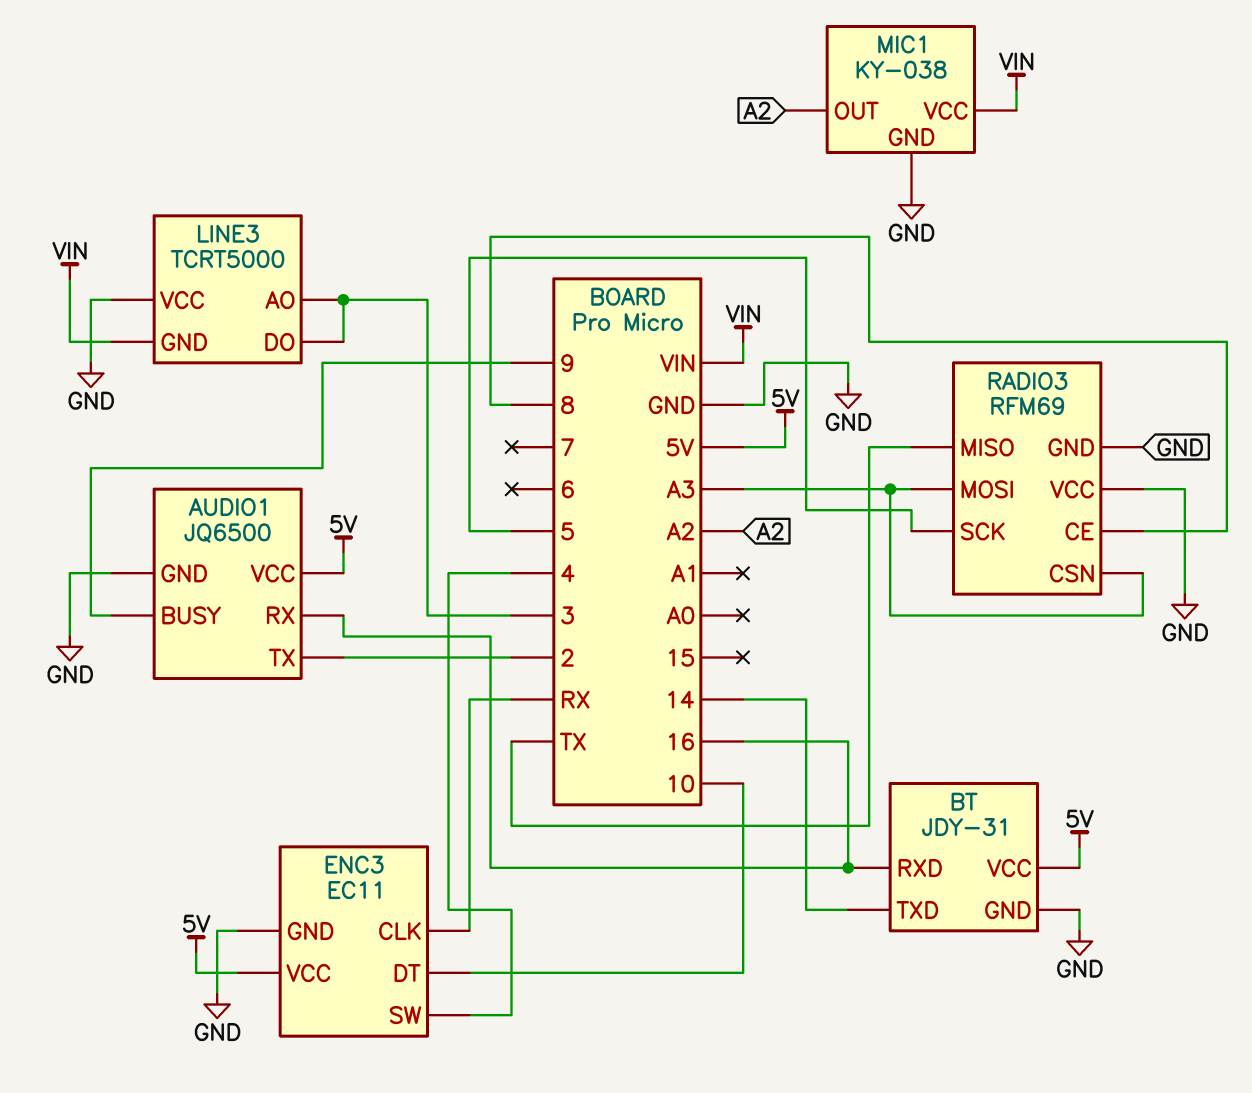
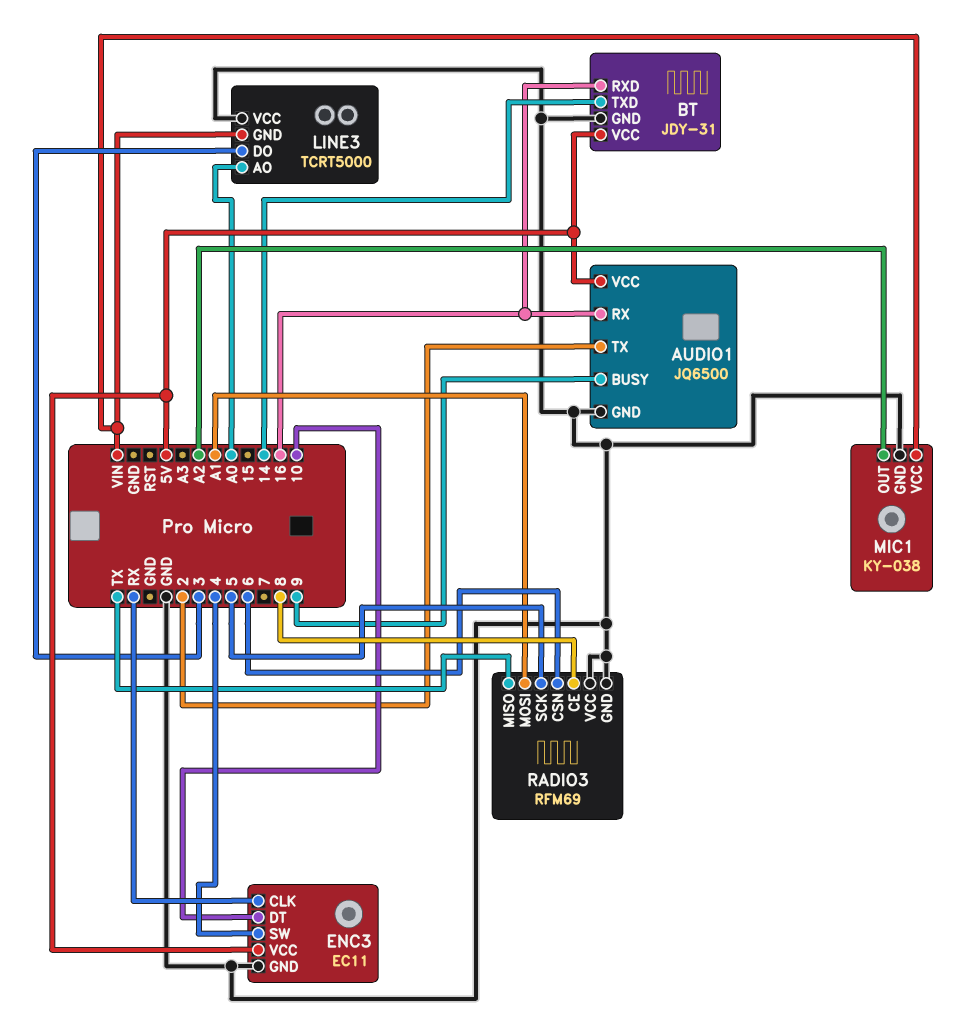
LINE3 pin AO: 3 -> A0
RADIO3 pin CSN: A3 -> 6
RADIO3 pin MOSI: A3 -> A1

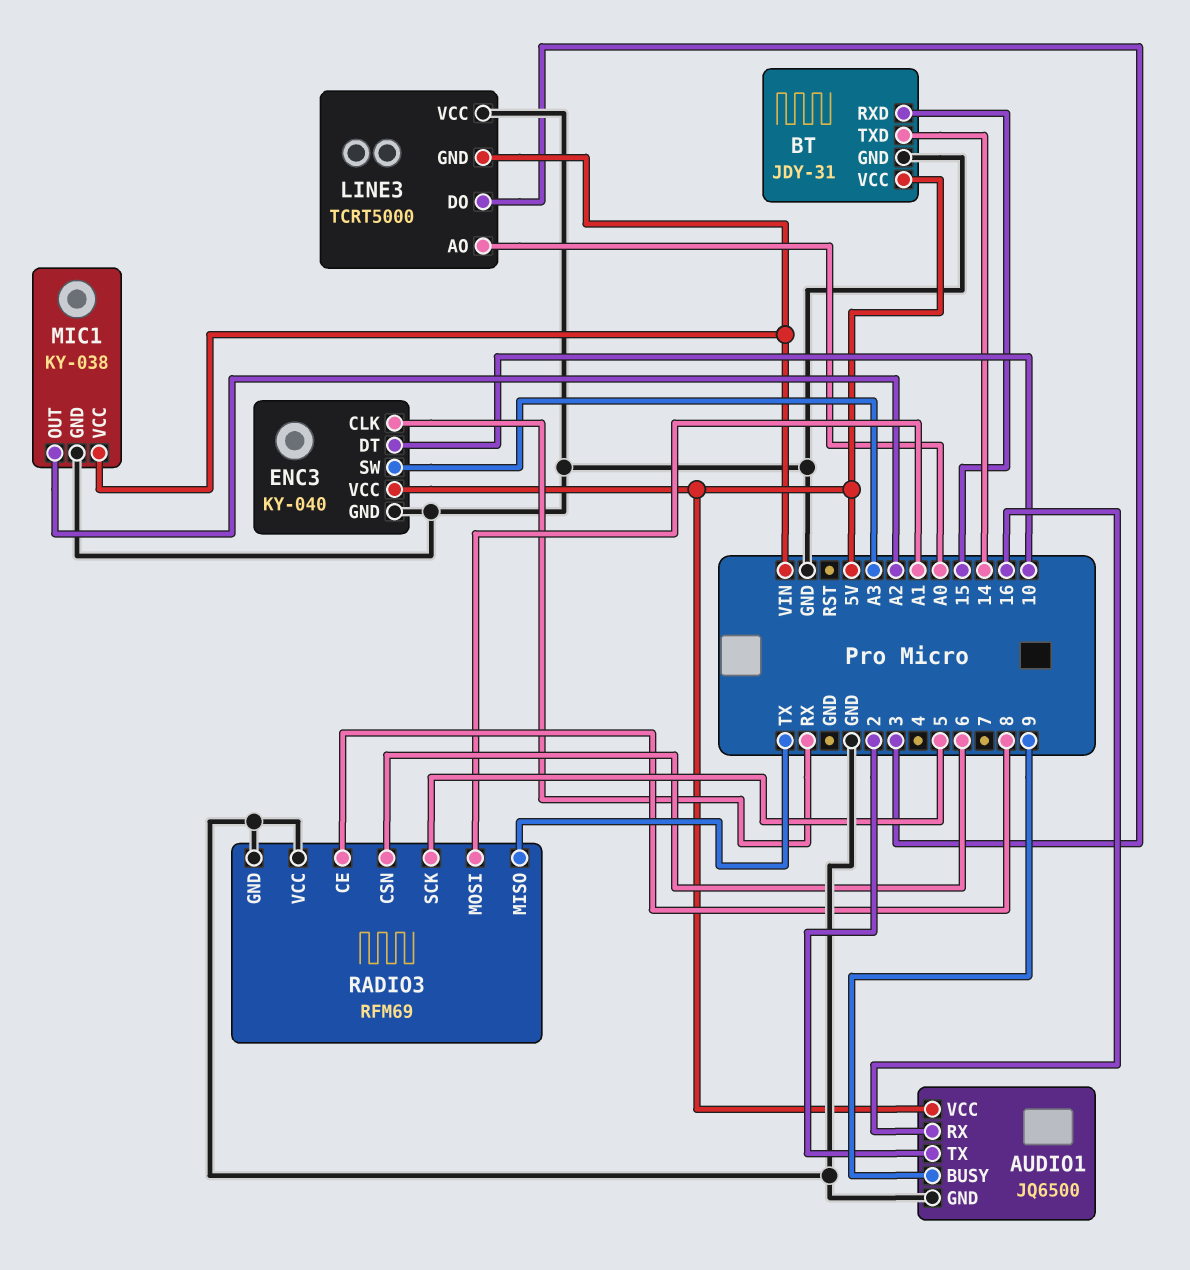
BT pin RXD: 16 -> 15
ENC3: EC11 -> KY-040
ENC3 pin SW: 4 -> A3

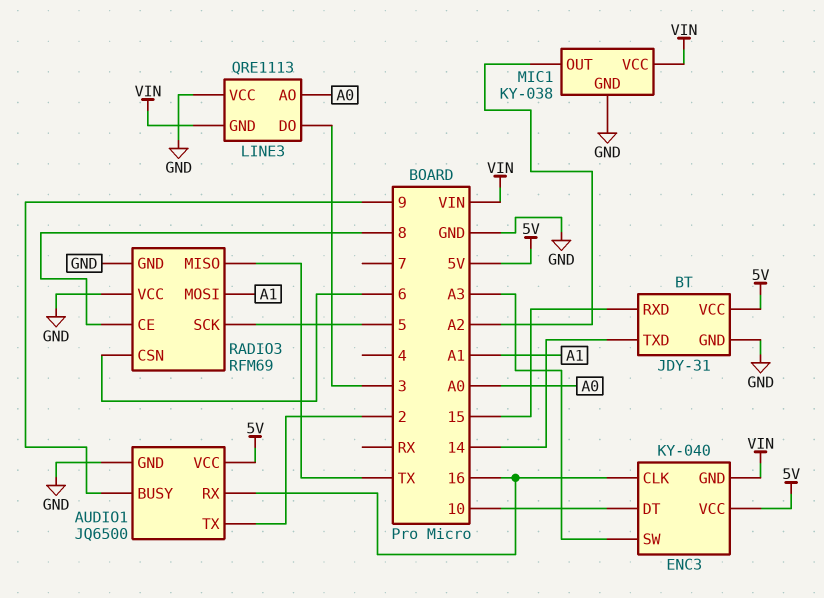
ENC3 pin CLK: RX -> 16
ENC3 pin GND: GND -> VIN
LINE3: TCRT5000 -> QRE1113

